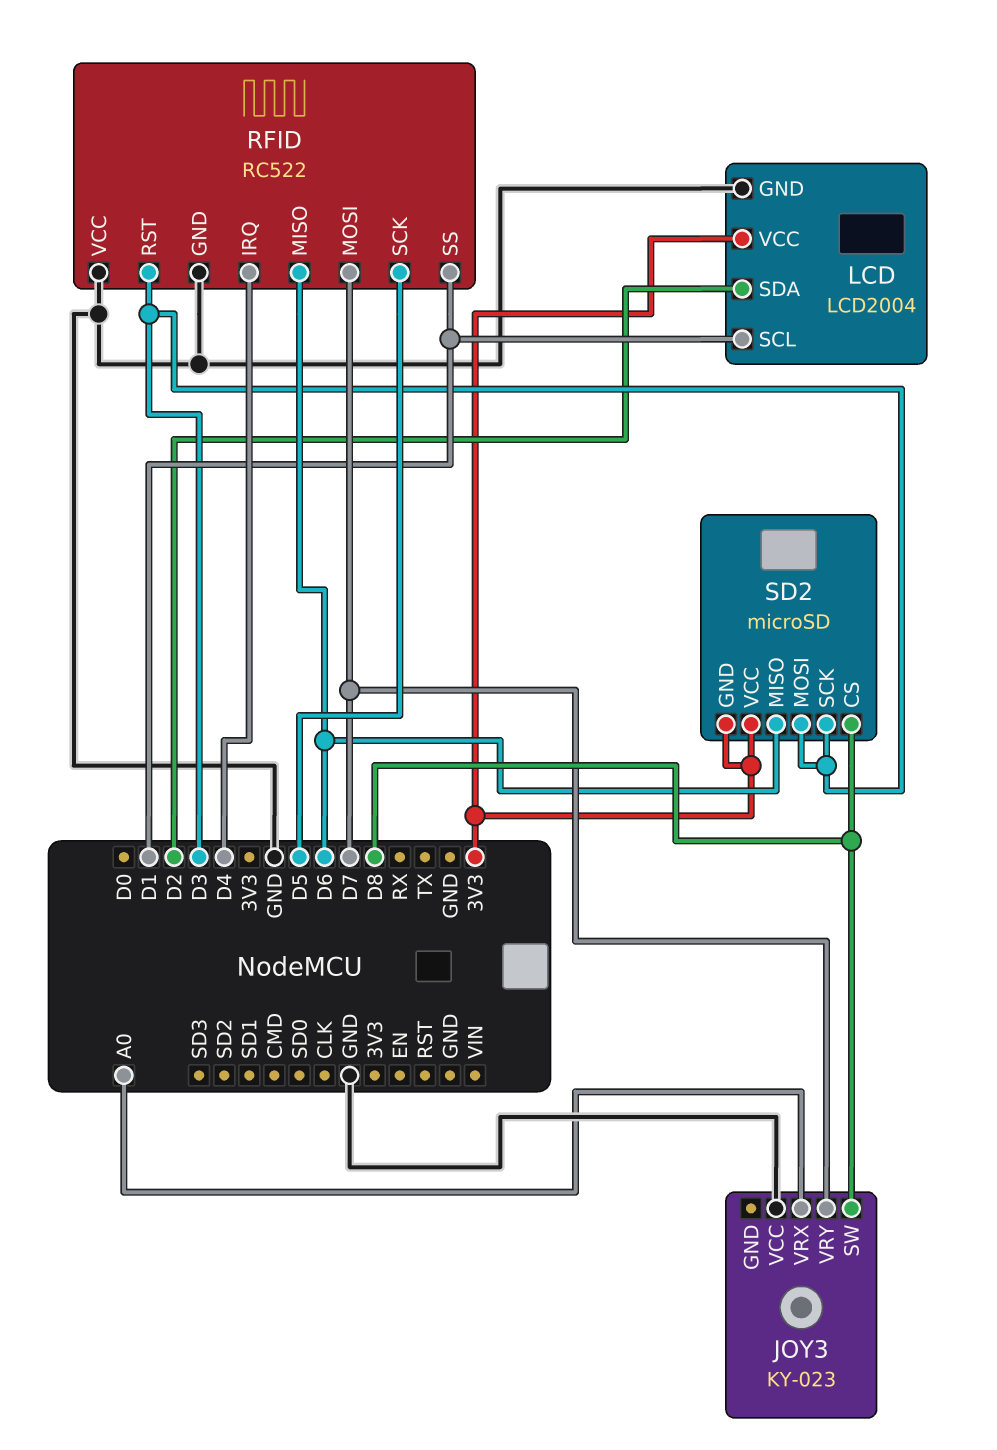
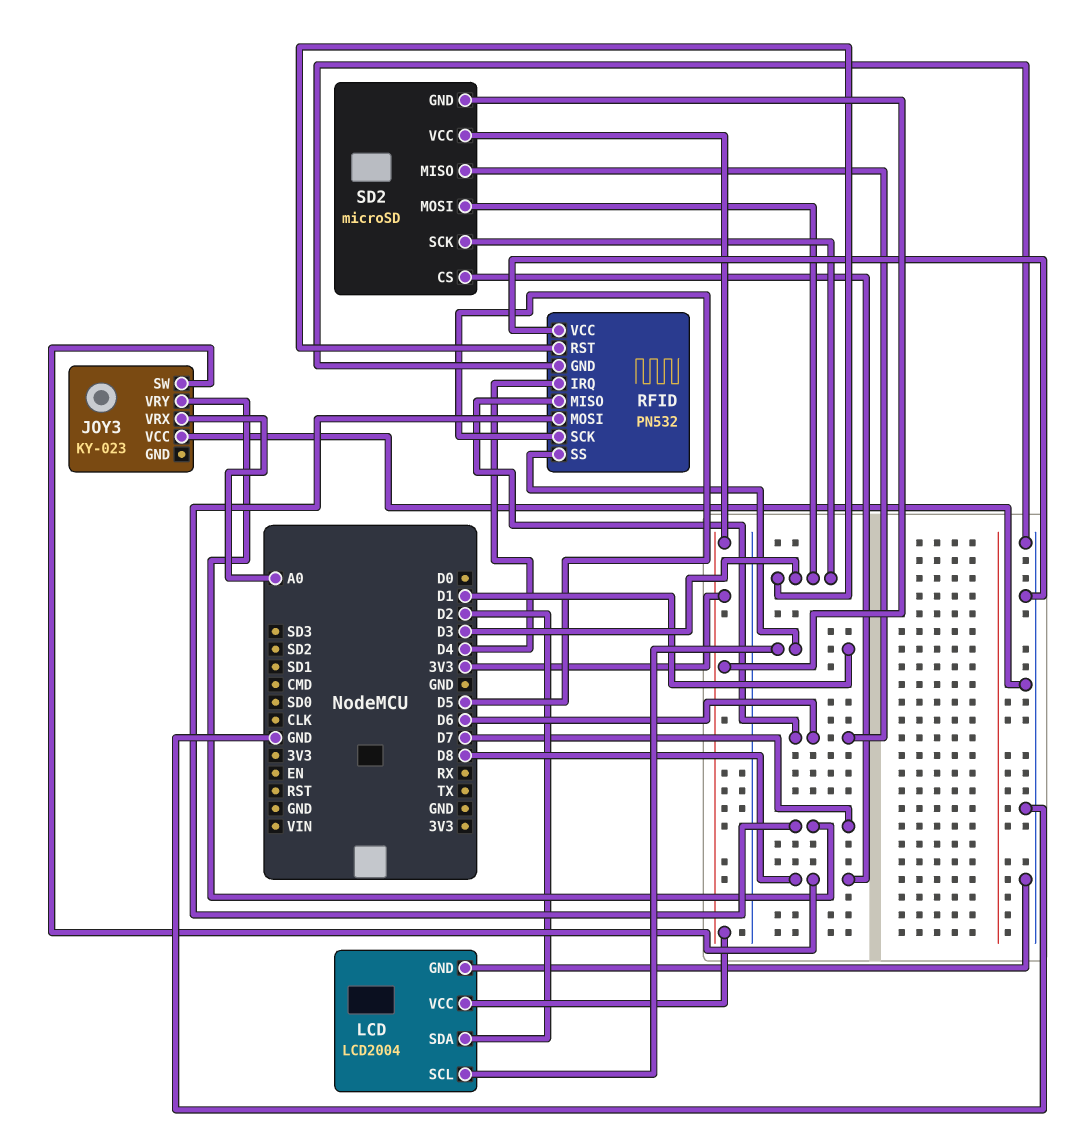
RFID: RC522 -> PN532

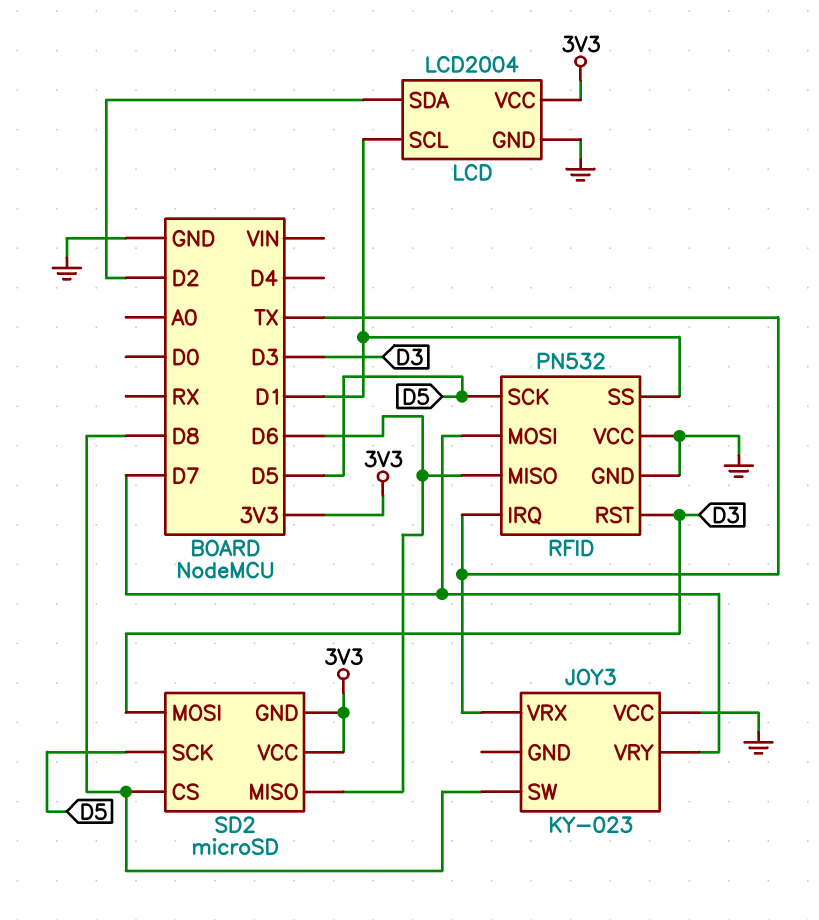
JOY3 pin VRX: A0 -> TX
RFID pin IRQ: D4 -> TX
SD2 pin SCK: D3 -> D5

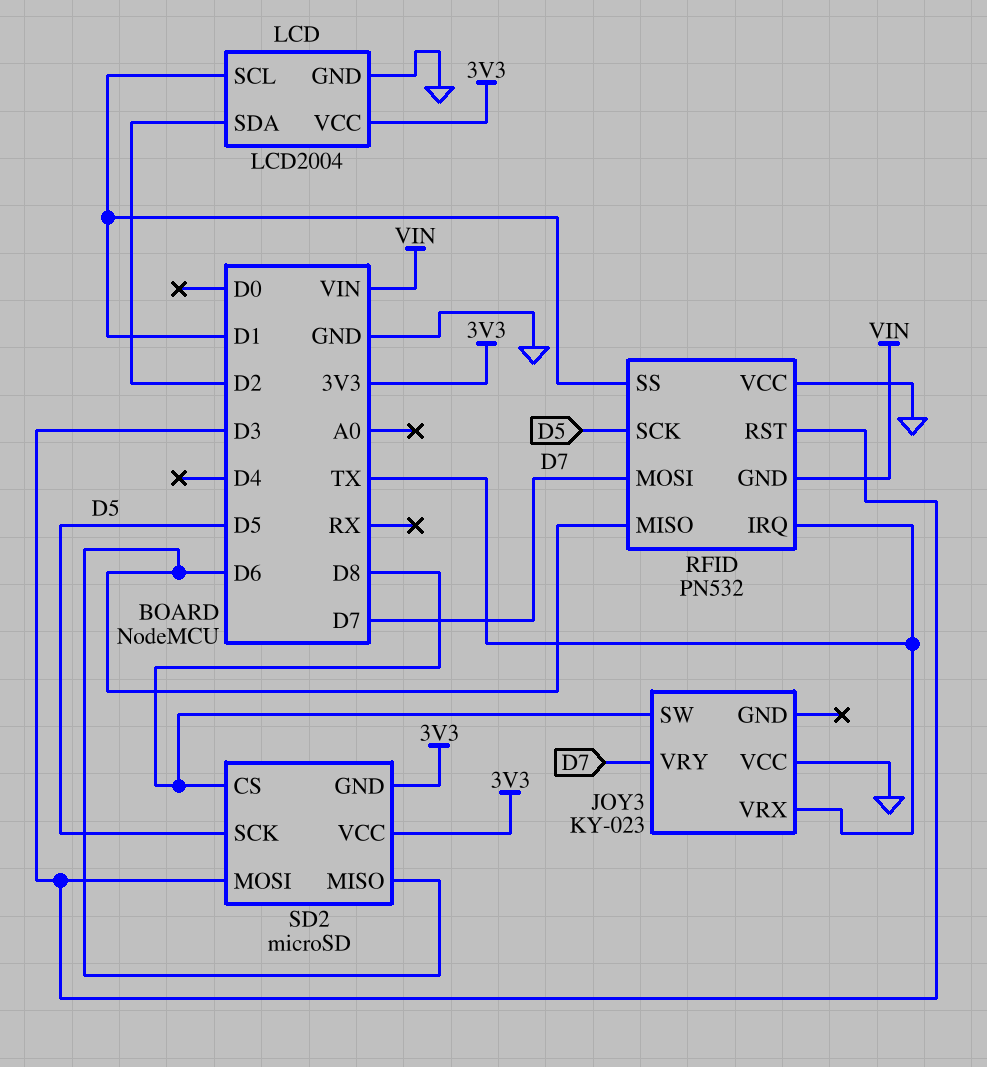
RFID pin GND: GND -> VIN

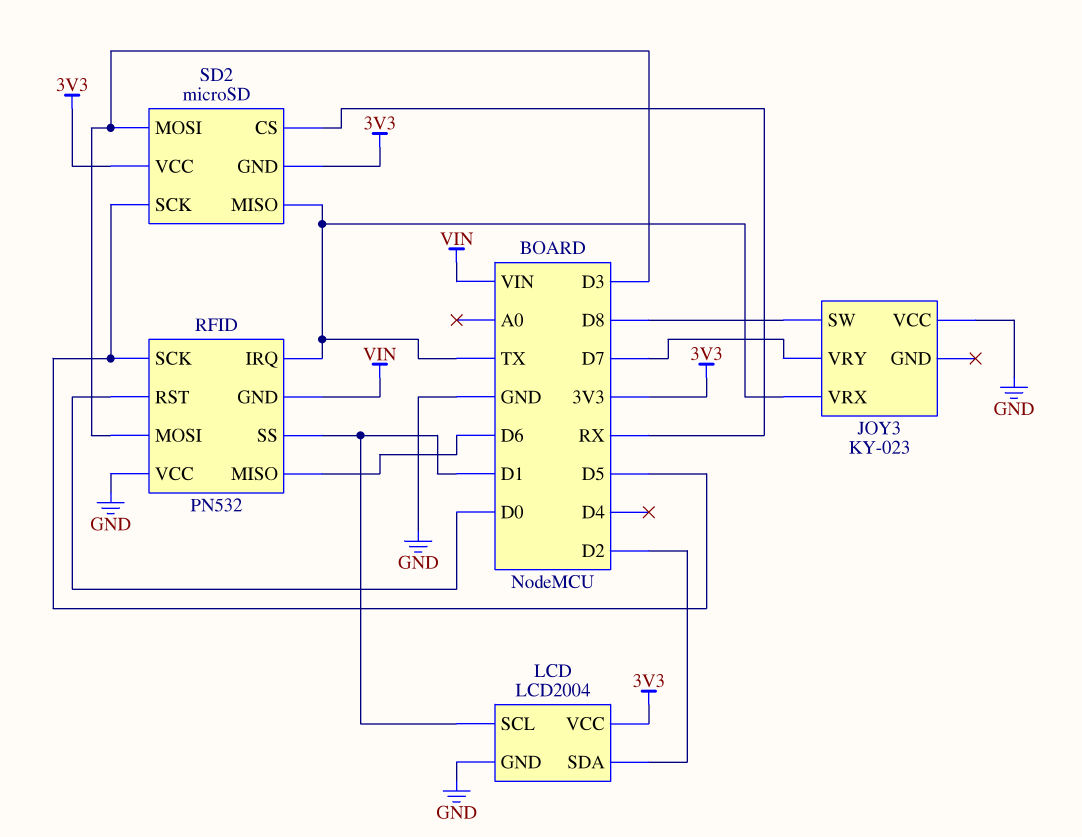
RFID pin MOSI: D7 -> D3
RFID pin RST: D3 -> D0
SD2 pin CS: D8 -> RX
SD2 pin MISO: D6 -> TX

